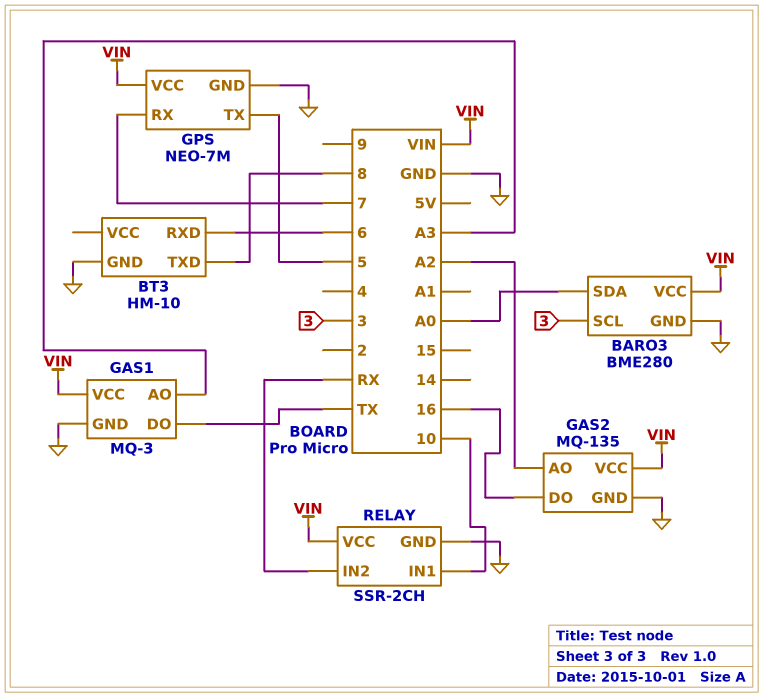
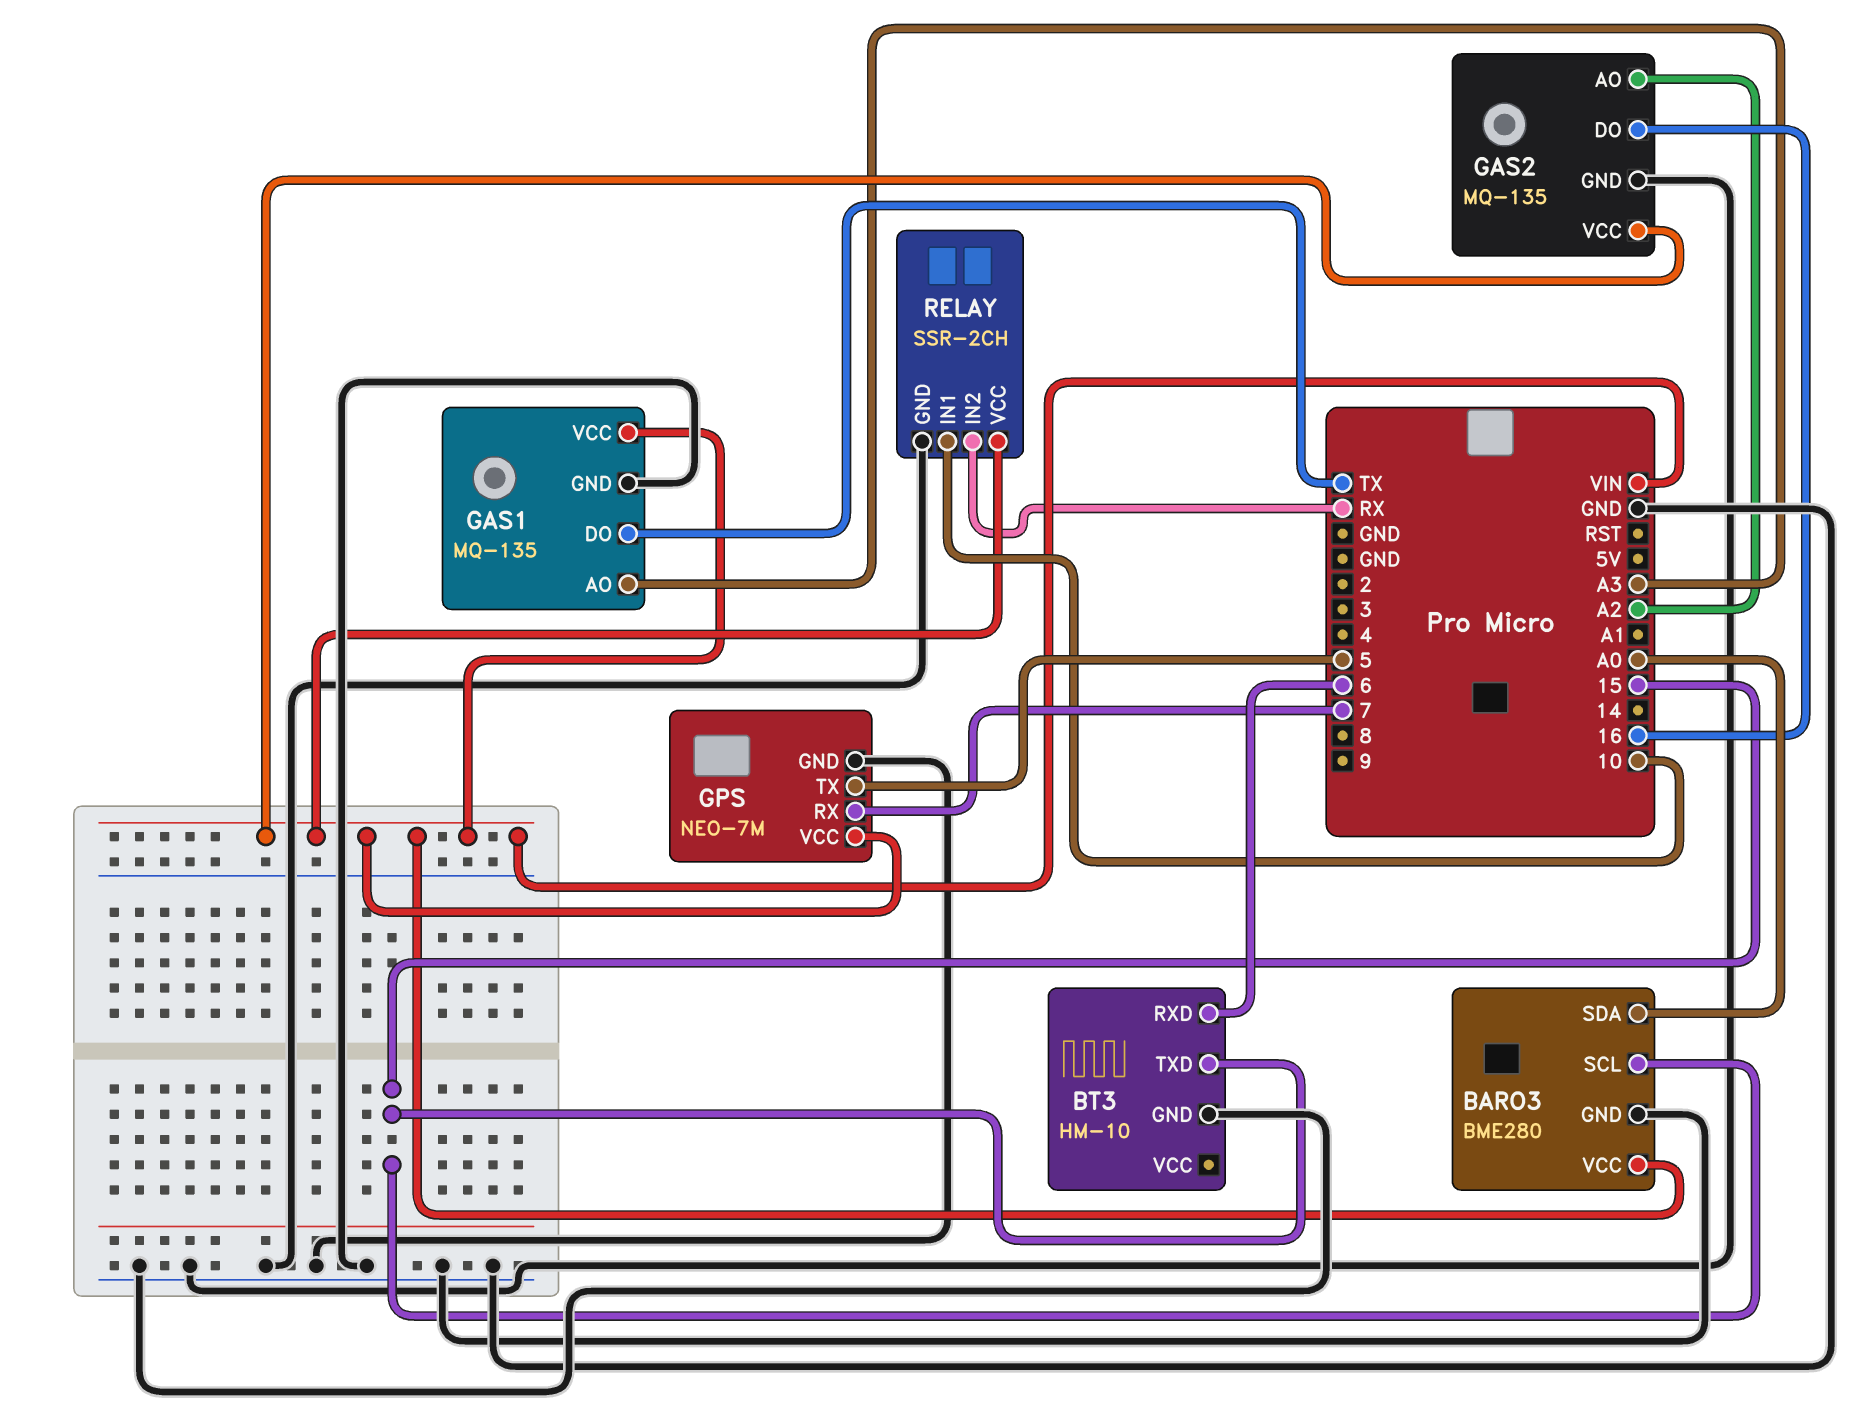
BARO3 pin SCL: 3 -> 15
BT3 pin TXD: 8 -> 15
GAS1: MQ-3 -> MQ-135

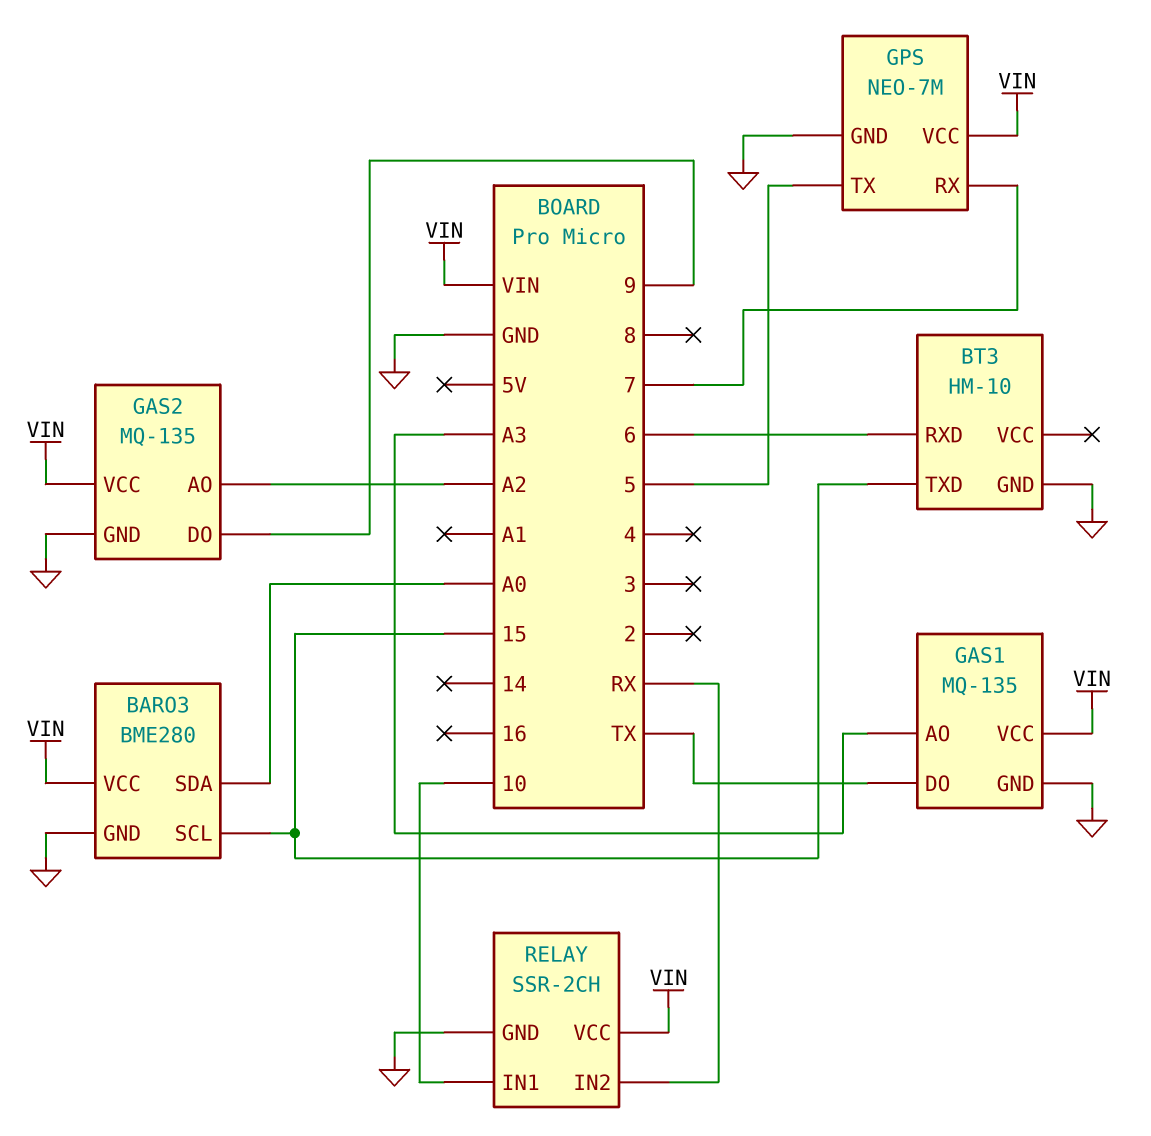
GAS2 pin DO: 16 -> 9

